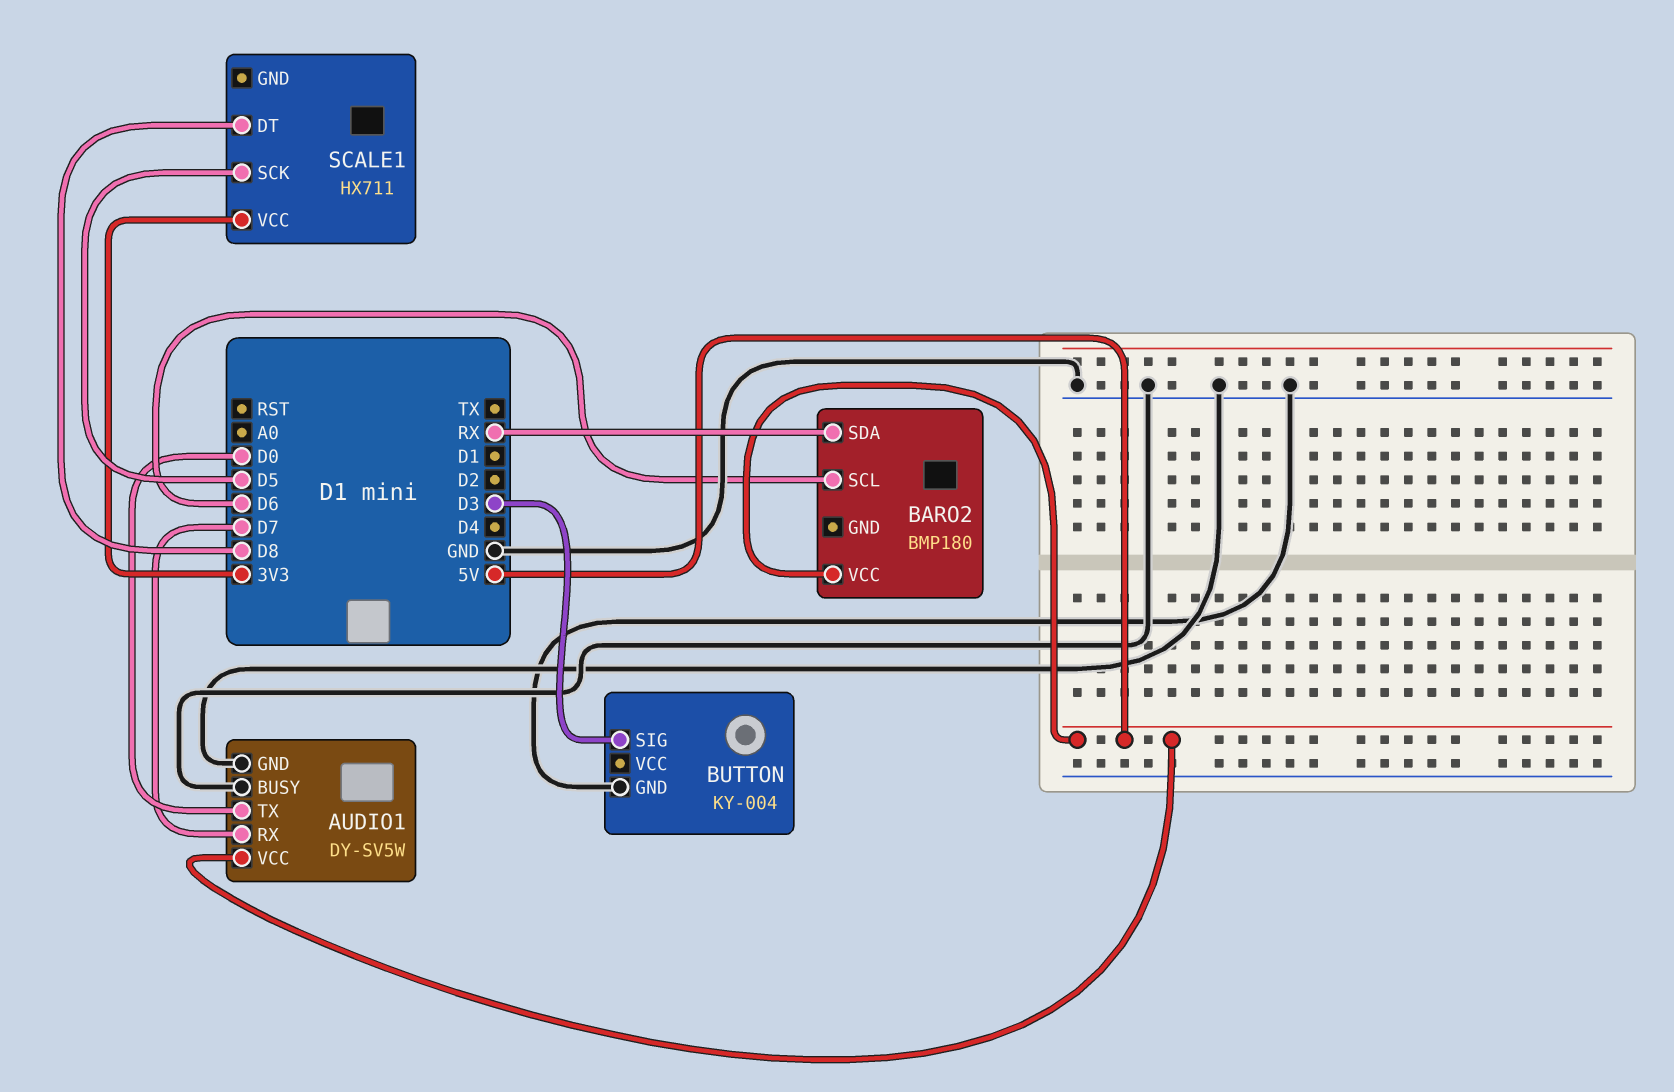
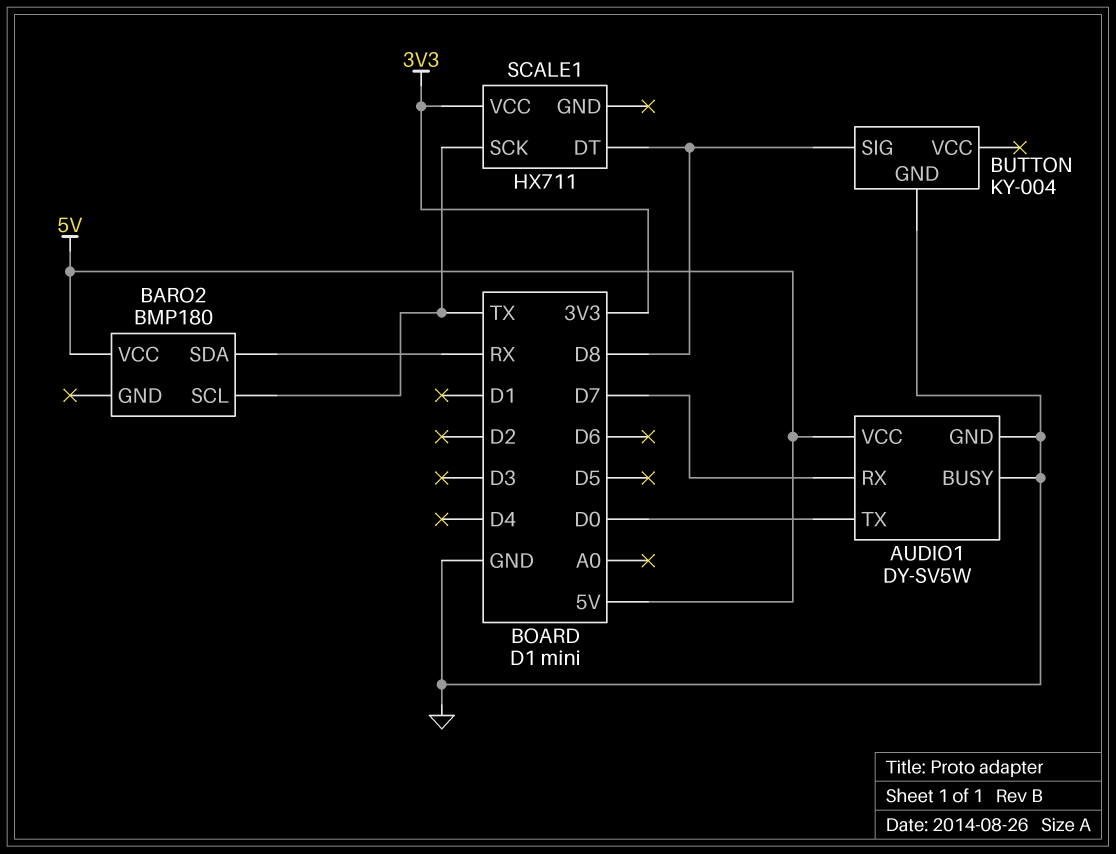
BARO2 pin SCL: D6 -> TX
BUTTON pin SIG: D3 -> D8
SCALE1 pin SCK: D5 -> TX

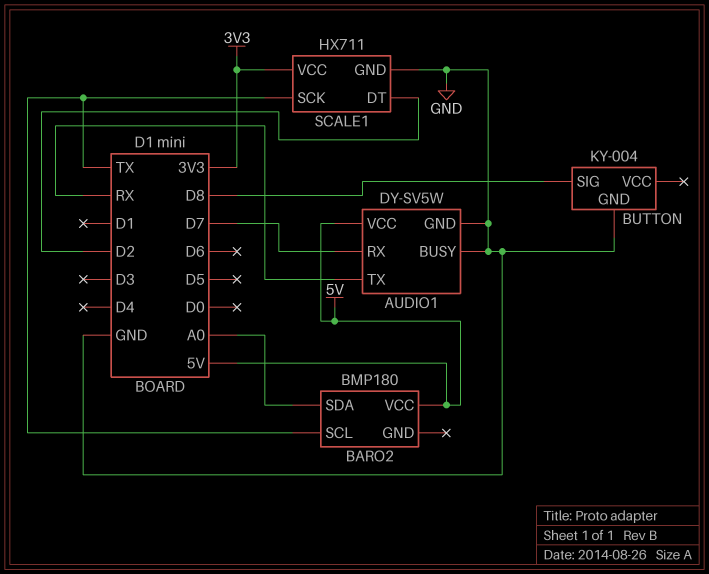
AUDIO1 pin TX: D0 -> RX
BARO2 pin SDA: RX -> A0
SCALE1 pin DT: D8 -> D2
SCALE1 pin GND: none -> GND

